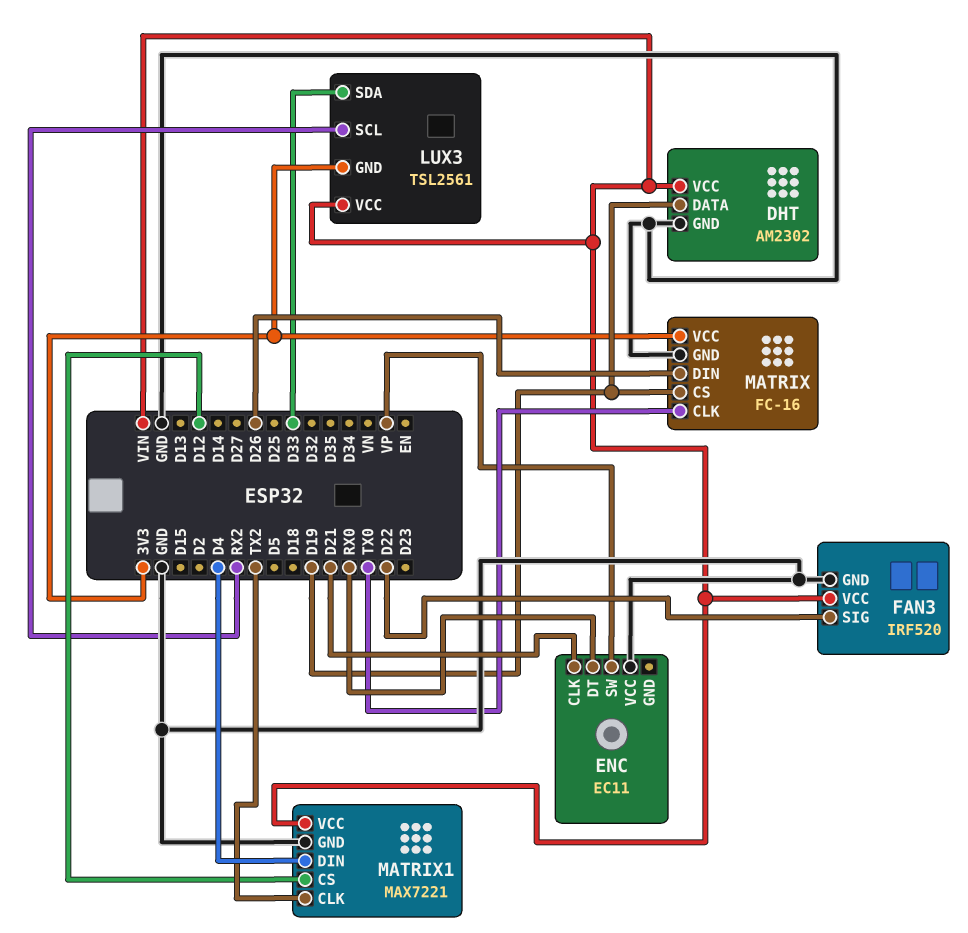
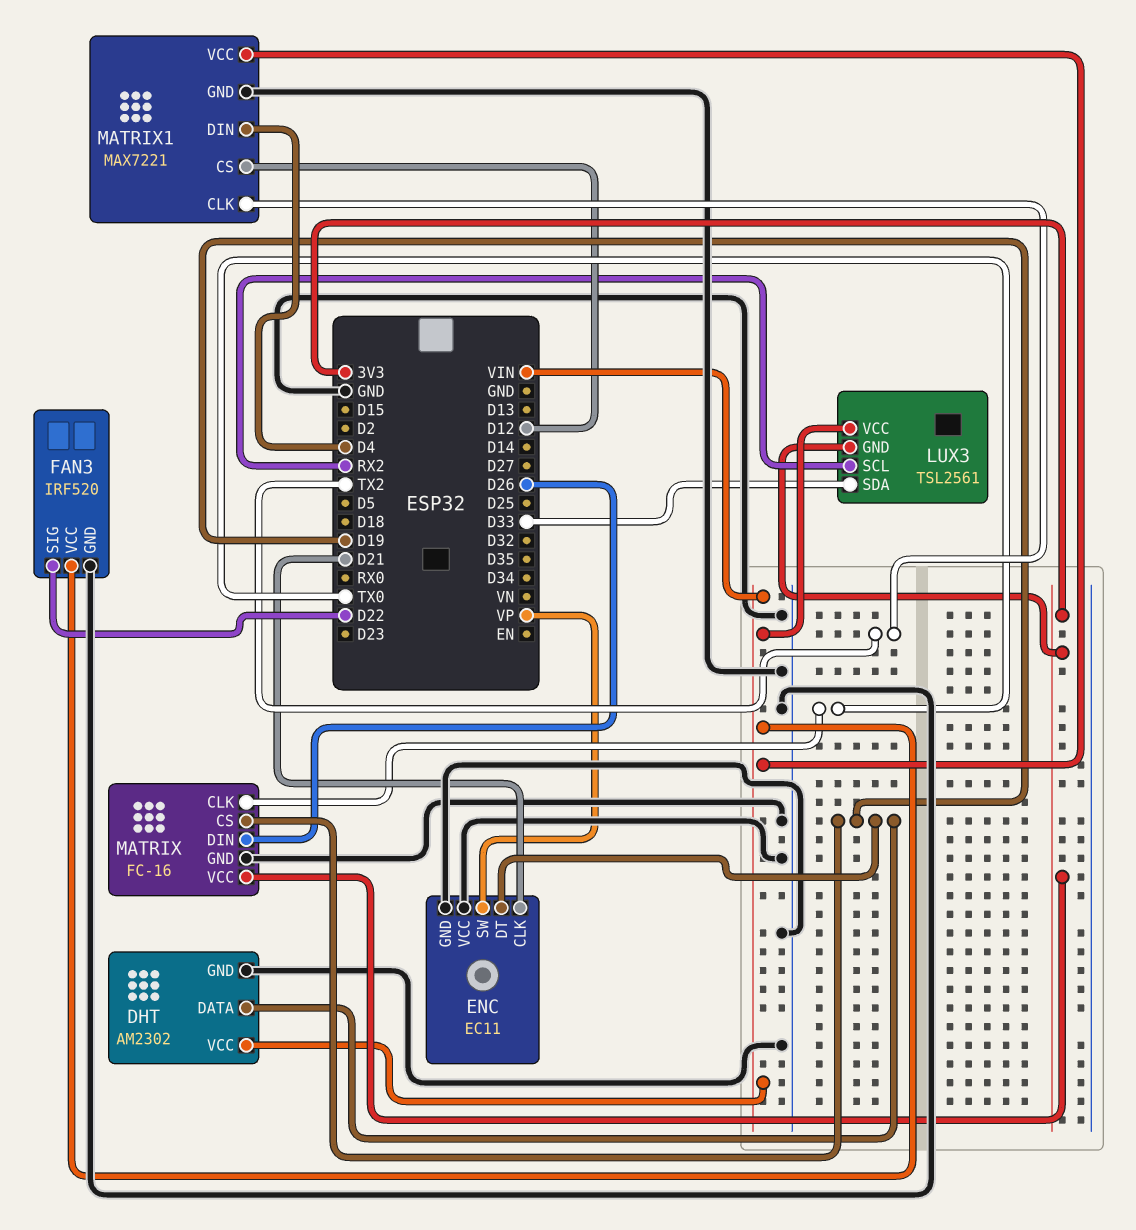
ENC pin DT: RX0 -> D19
ENC pin GND: none -> GND

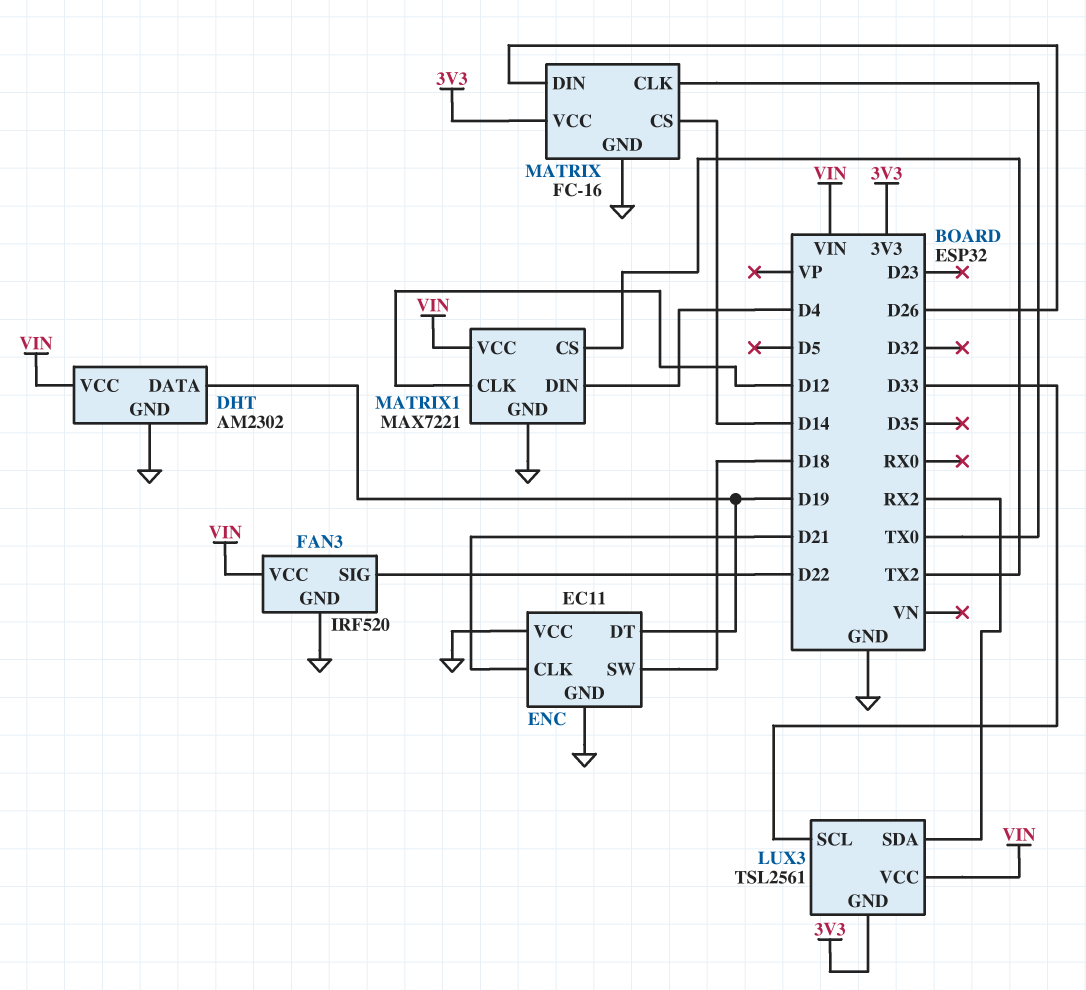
ENC pin SW: VP -> D18
LUX3 pin SCL: RX2 -> D33
LUX3 pin SDA: D33 -> RX2
MATRIX pin CS: D19 -> D14
MATRIX1 pin CLK: TX2 -> D12
MATRIX1 pin CS: D12 -> TX2

